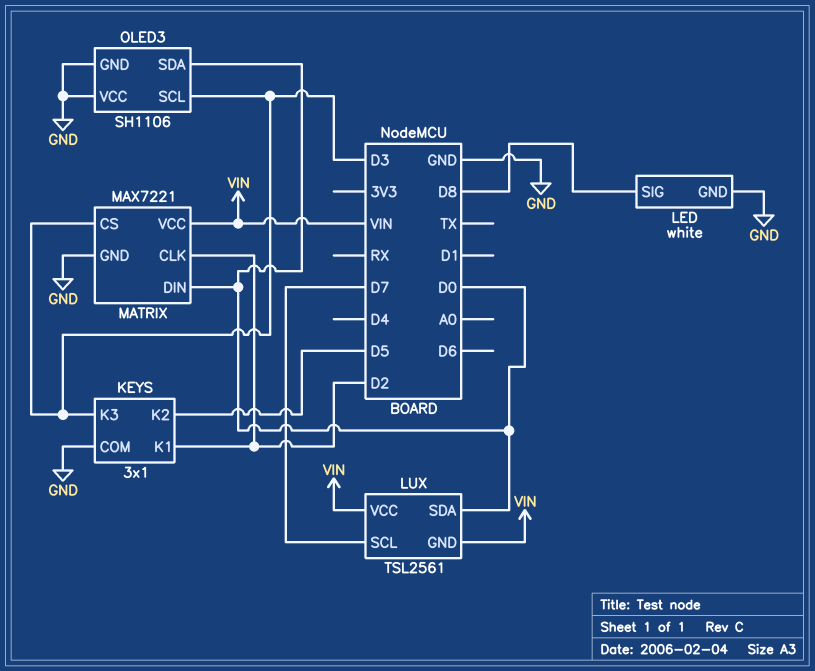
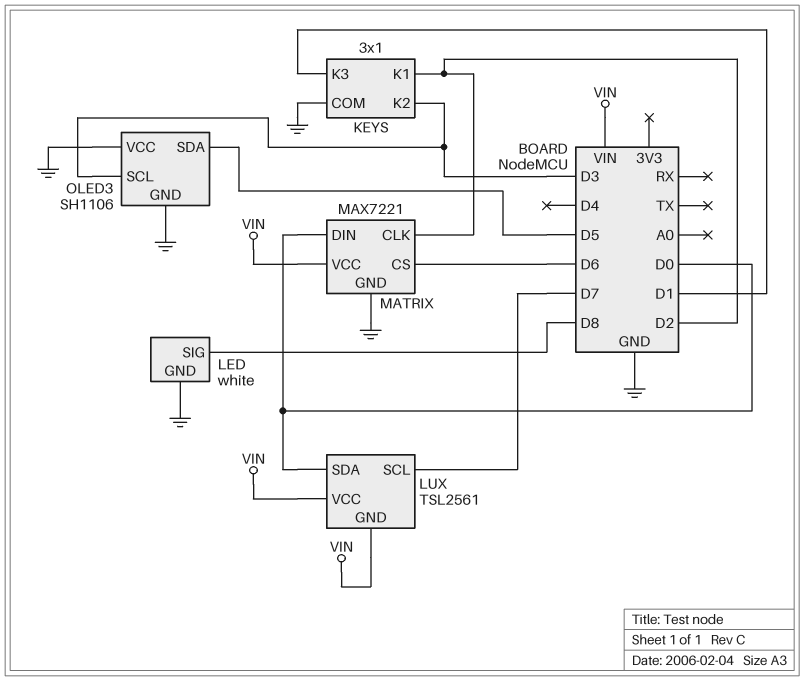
KEYS pin K2: D5 -> D3
KEYS pin K3: D3 -> D1
MATRIX pin CS: D3 -> D6
OLED3 pin SDA: D0 -> D5

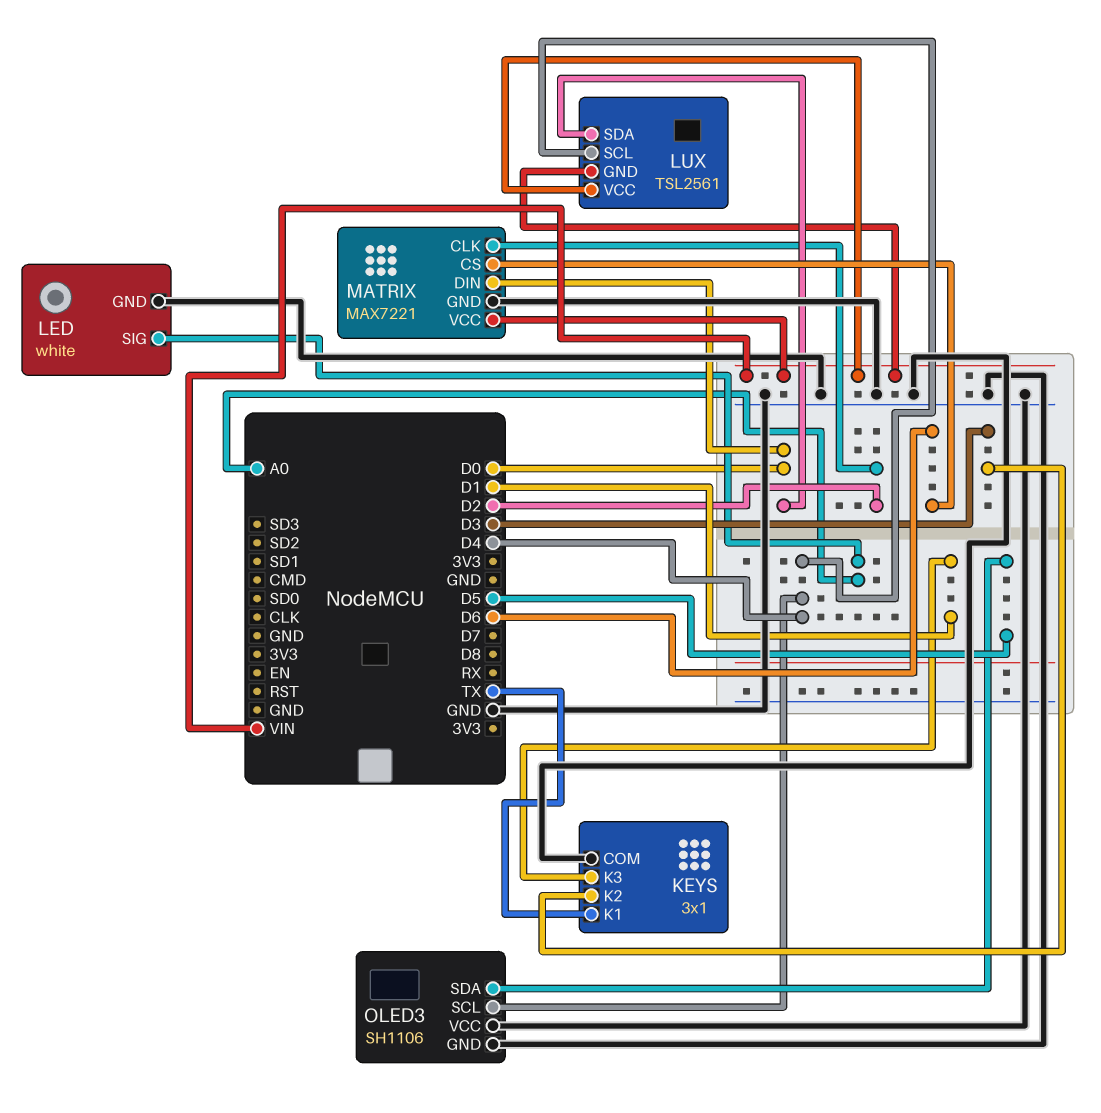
KEYS pin K1: D2 -> TX
LED pin SIG: D8 -> A0
LUX pin SCL: D7 -> D4
OLED3 pin SCL: D3 -> D4

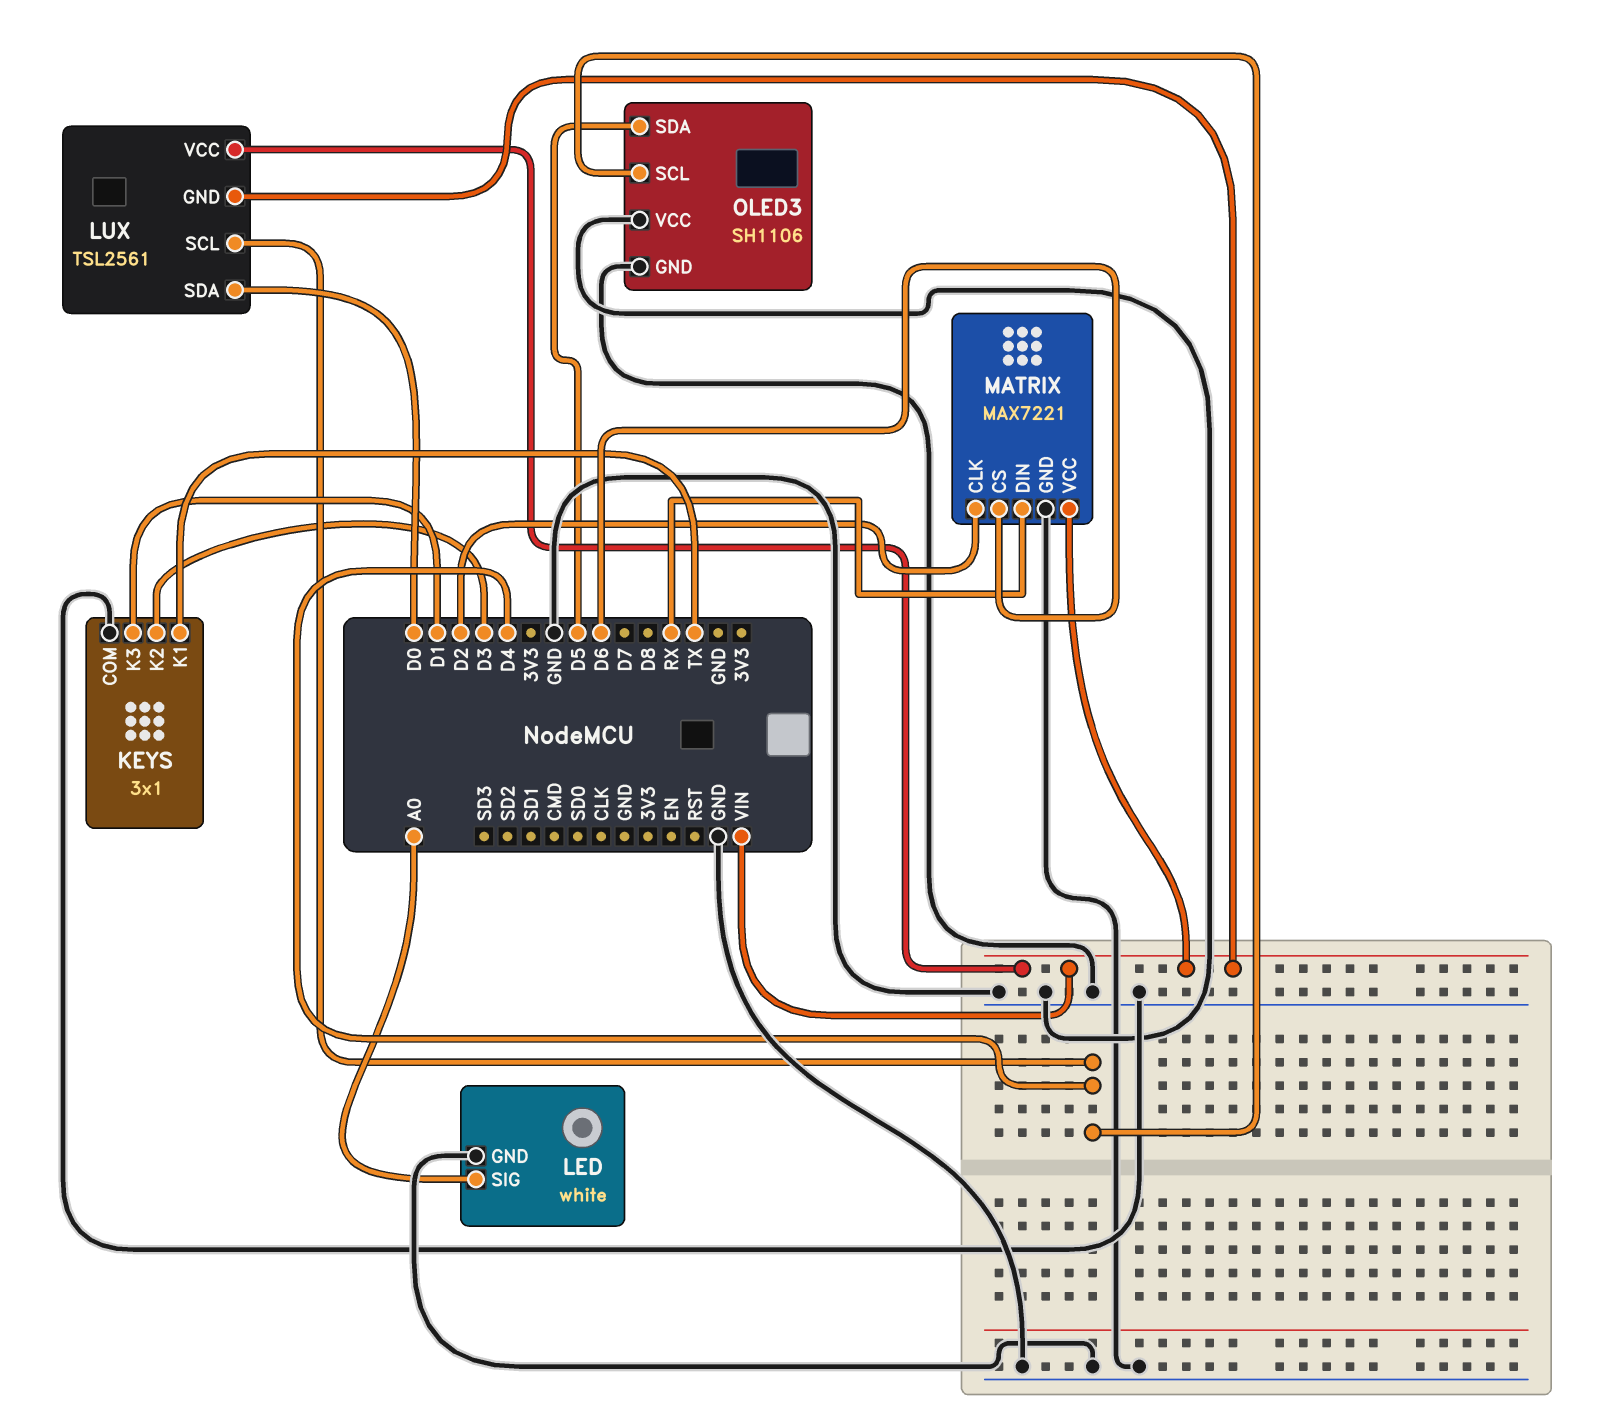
MATRIX pin DIN: D0 -> RX

